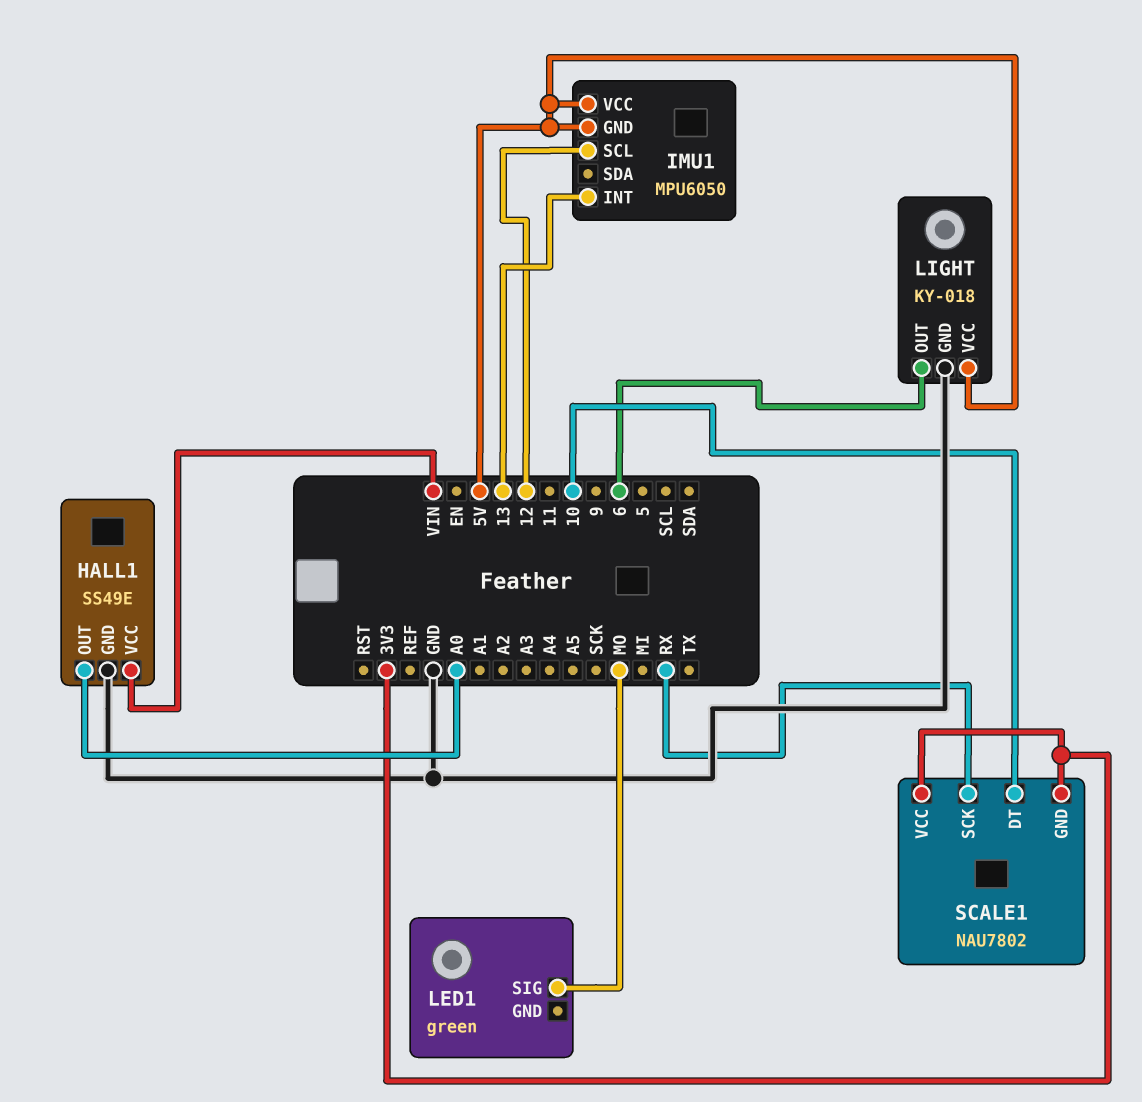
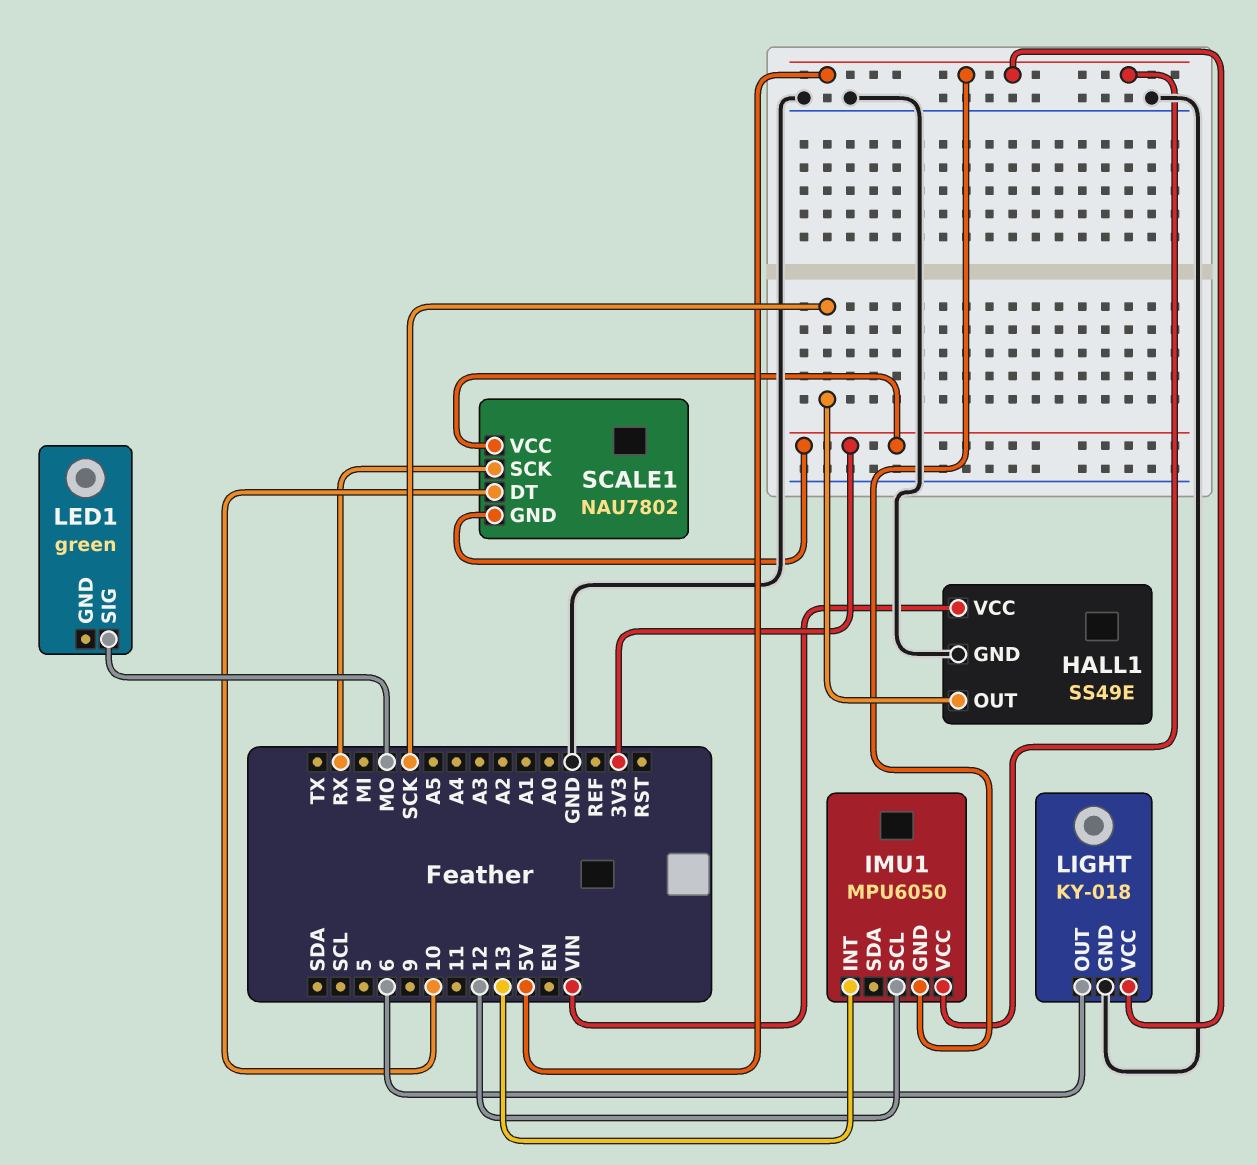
HALL1 pin OUT: A0 -> SCK

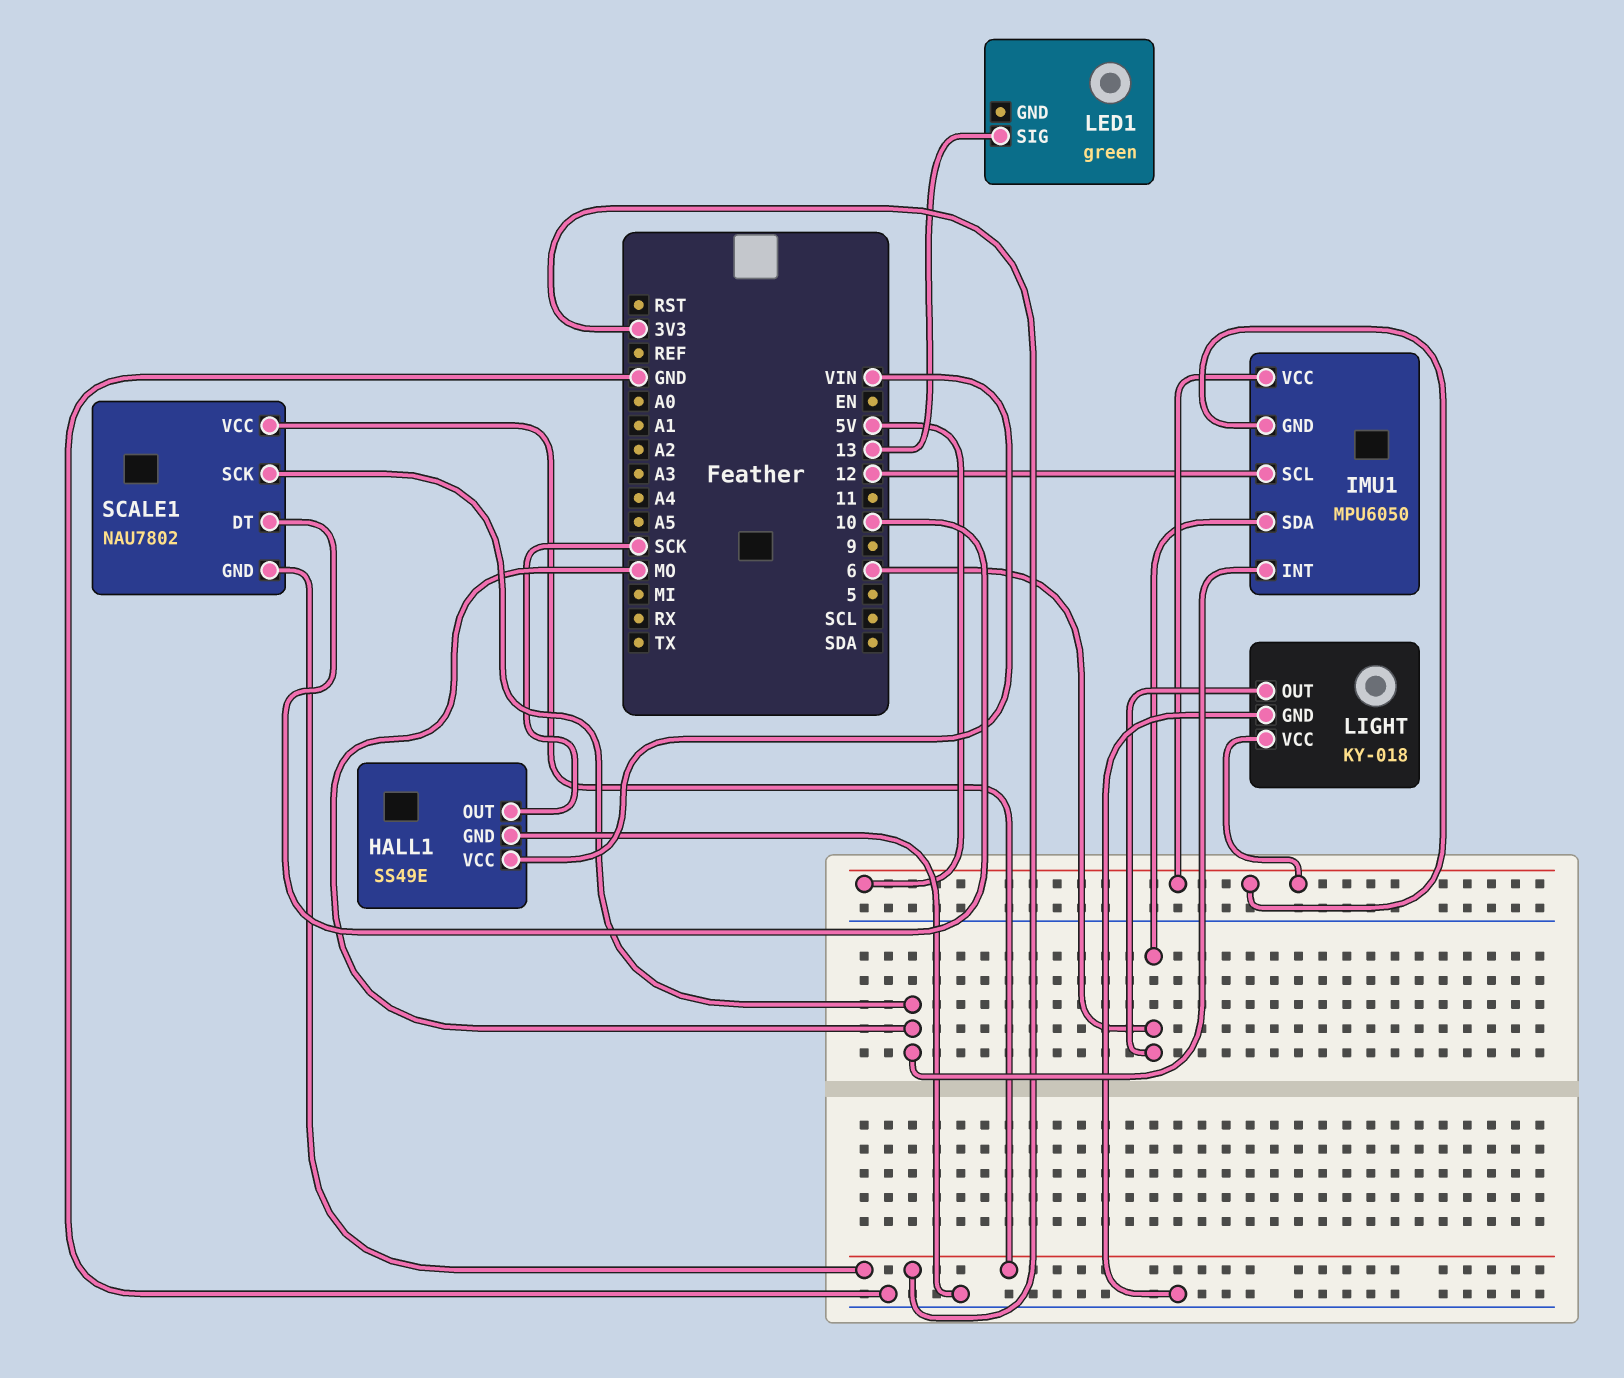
IMU1 pin INT: 13 -> MO
IMU1 pin SDA: none -> 6
LED1 pin SIG: MO -> 13
SCALE1 pin SCK: RX -> MO

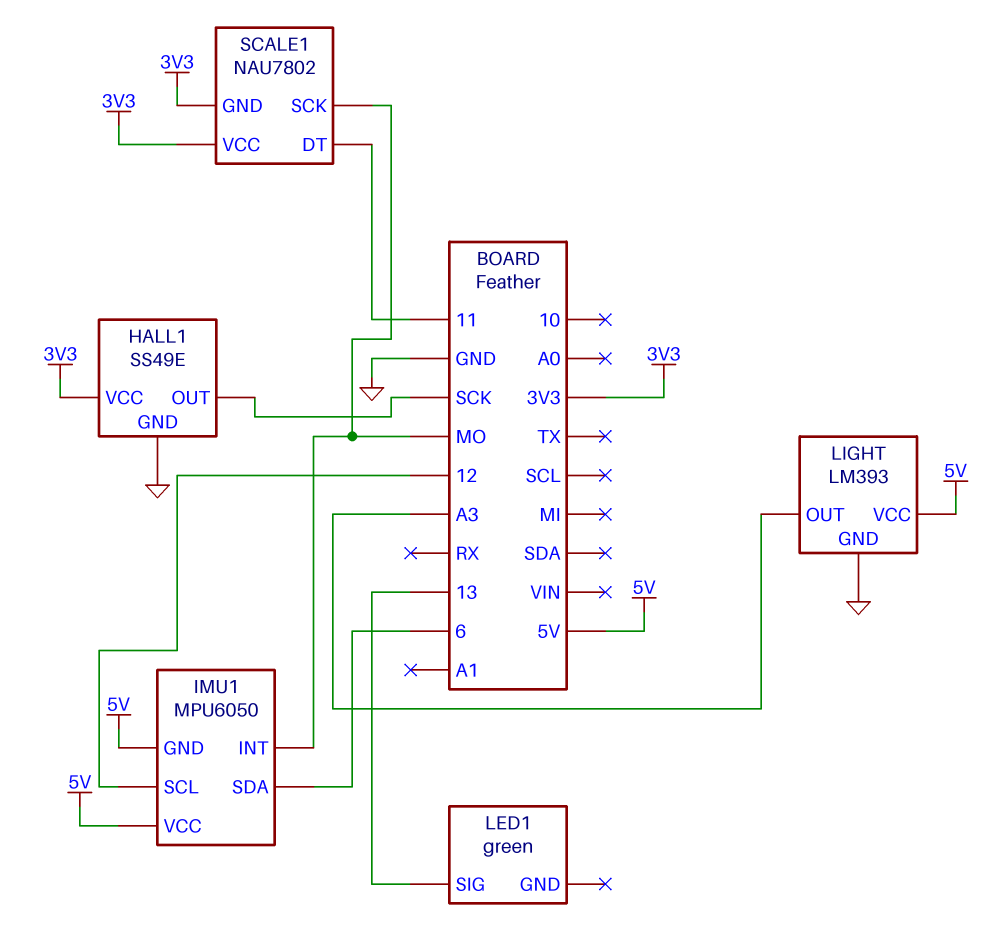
HALL1 pin VCC: VIN -> 3V3
LIGHT: KY-018 -> LM393
LIGHT pin OUT: 6 -> A3
SCALE1 pin DT: 10 -> 11

